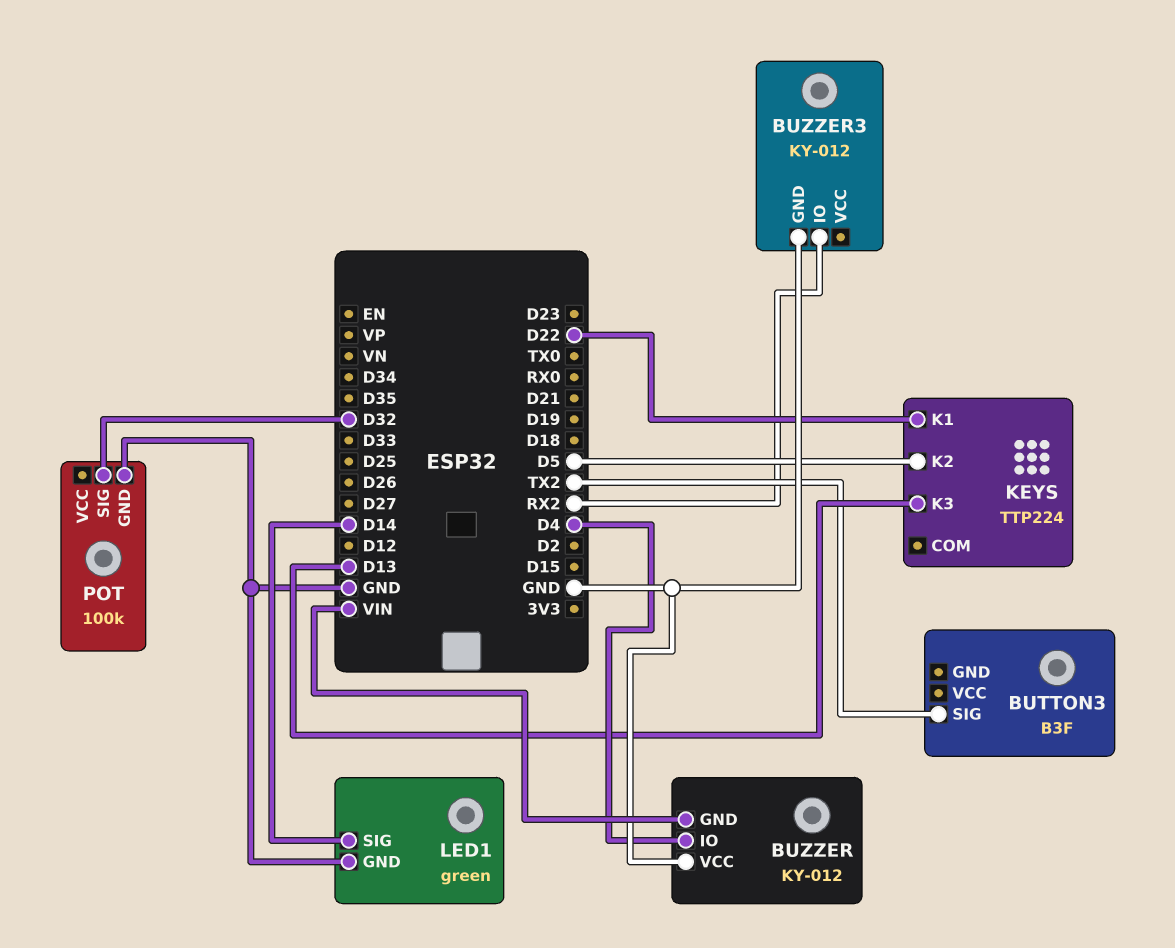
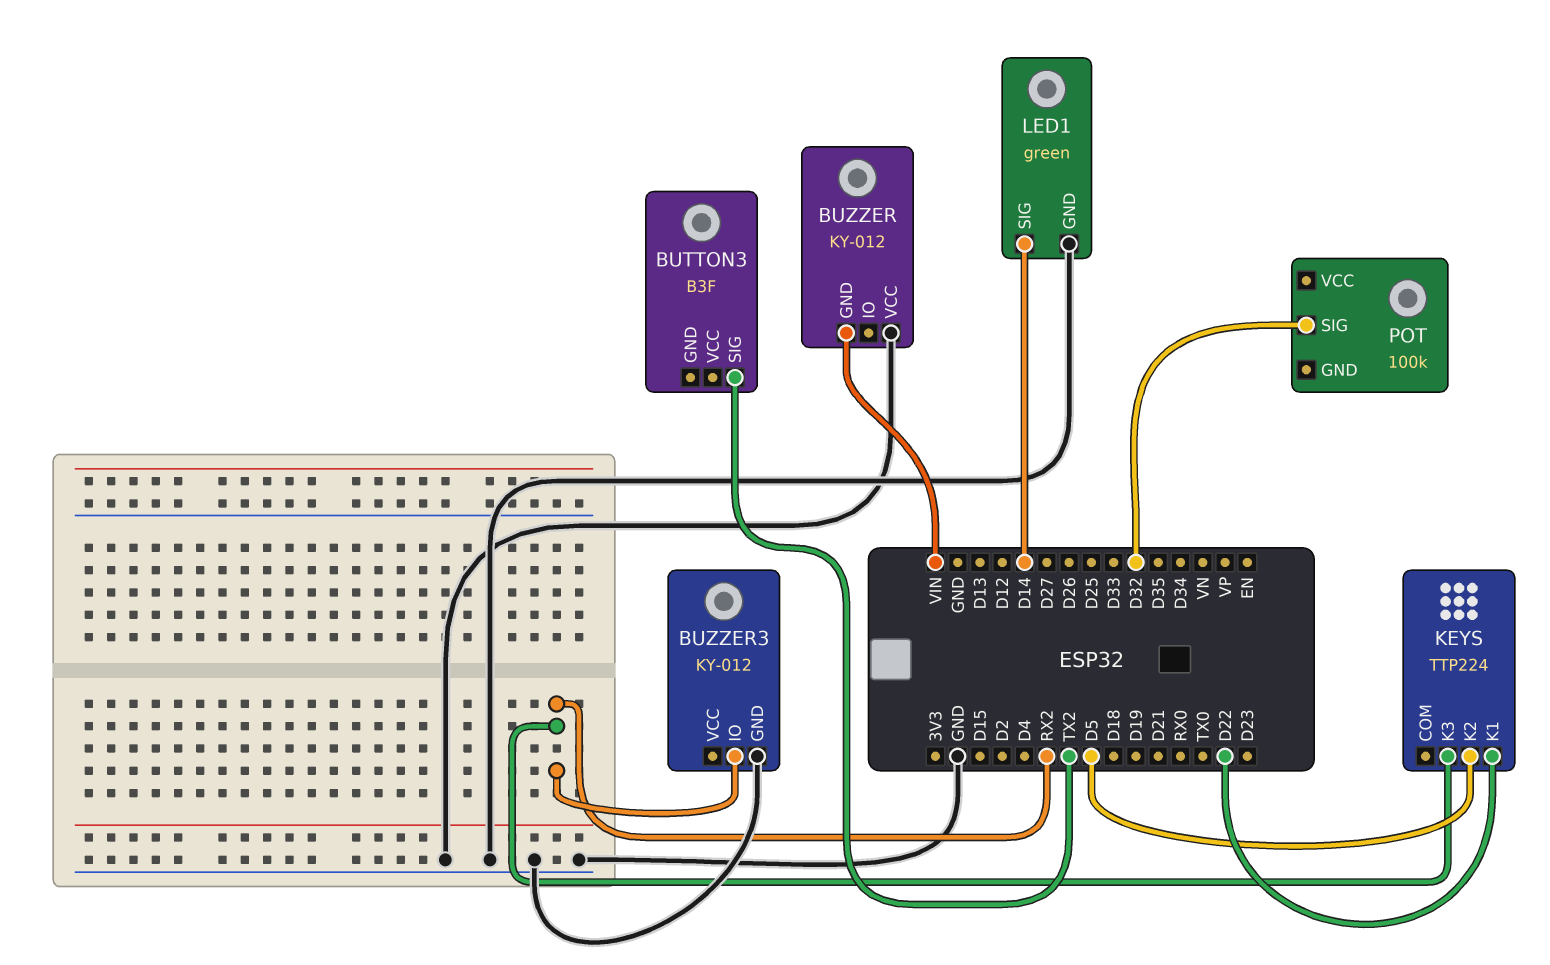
BUZZER pin IO: D4 -> none
KEYS pin K3: D13 -> RX2
POT pin GND: GND -> none

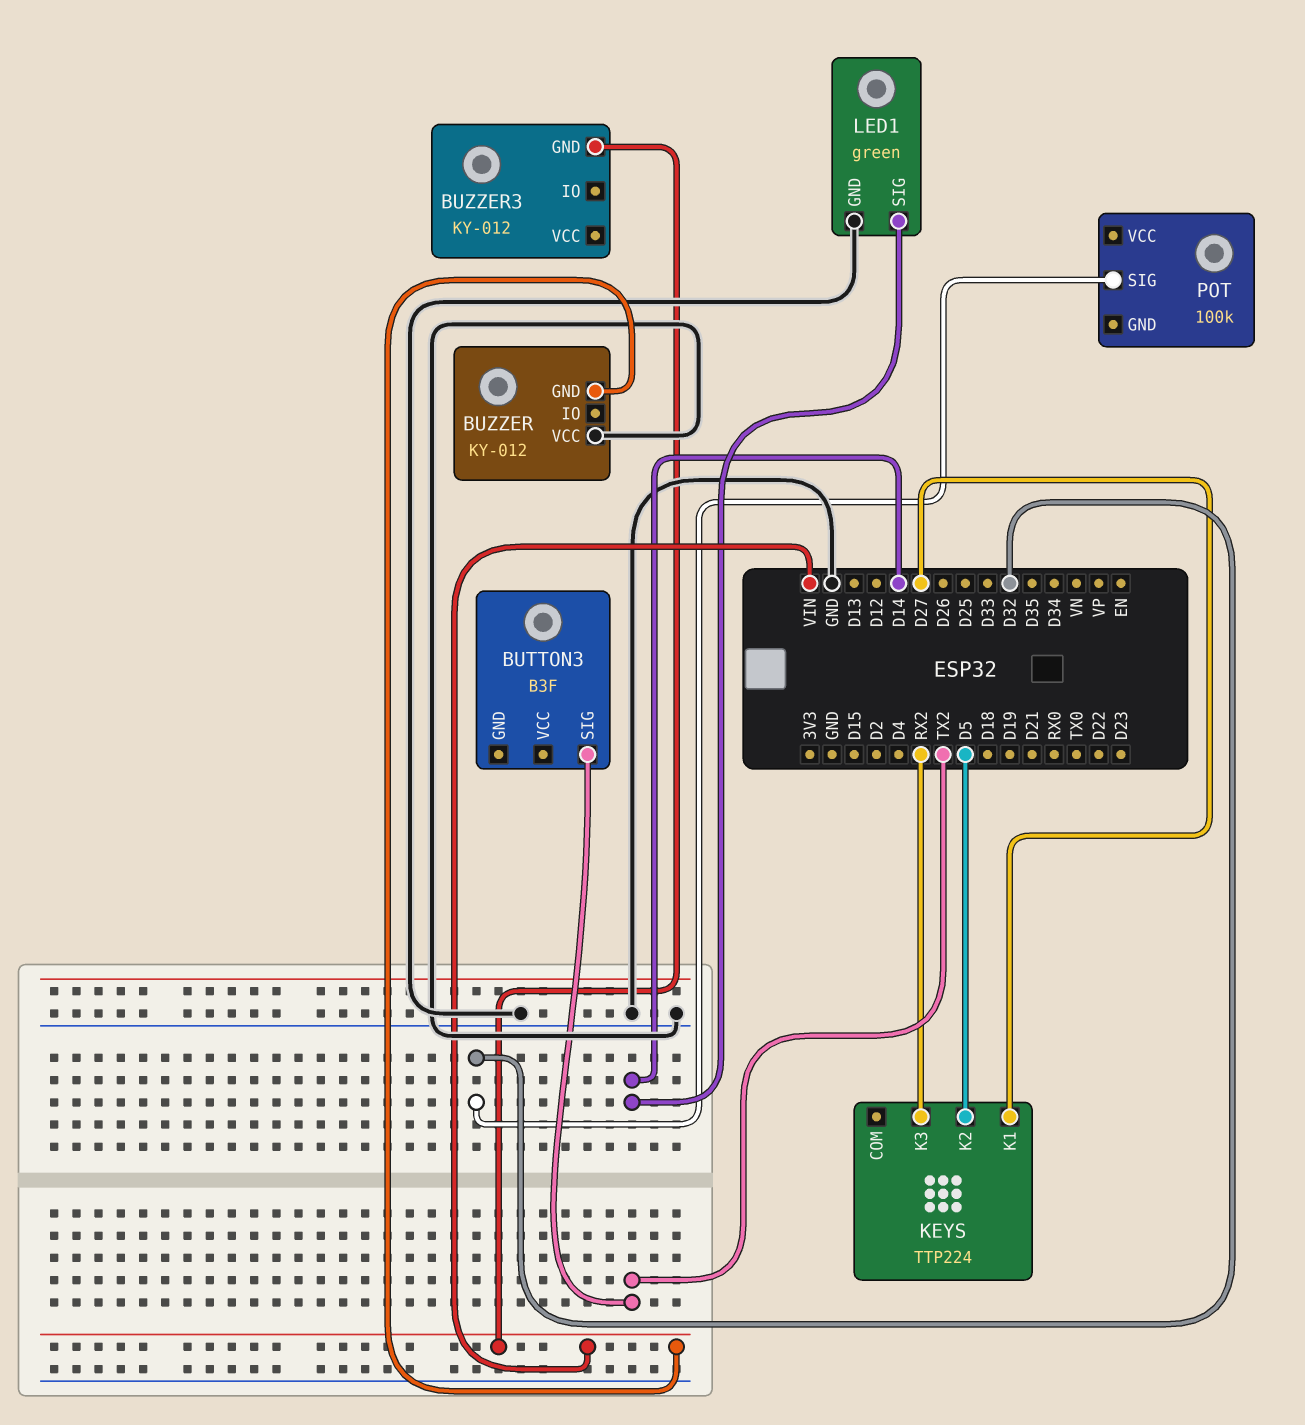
BUZZER3 pin GND: GND -> VIN
BUZZER3 pin IO: RX2 -> none
KEYS pin K1: D22 -> D27

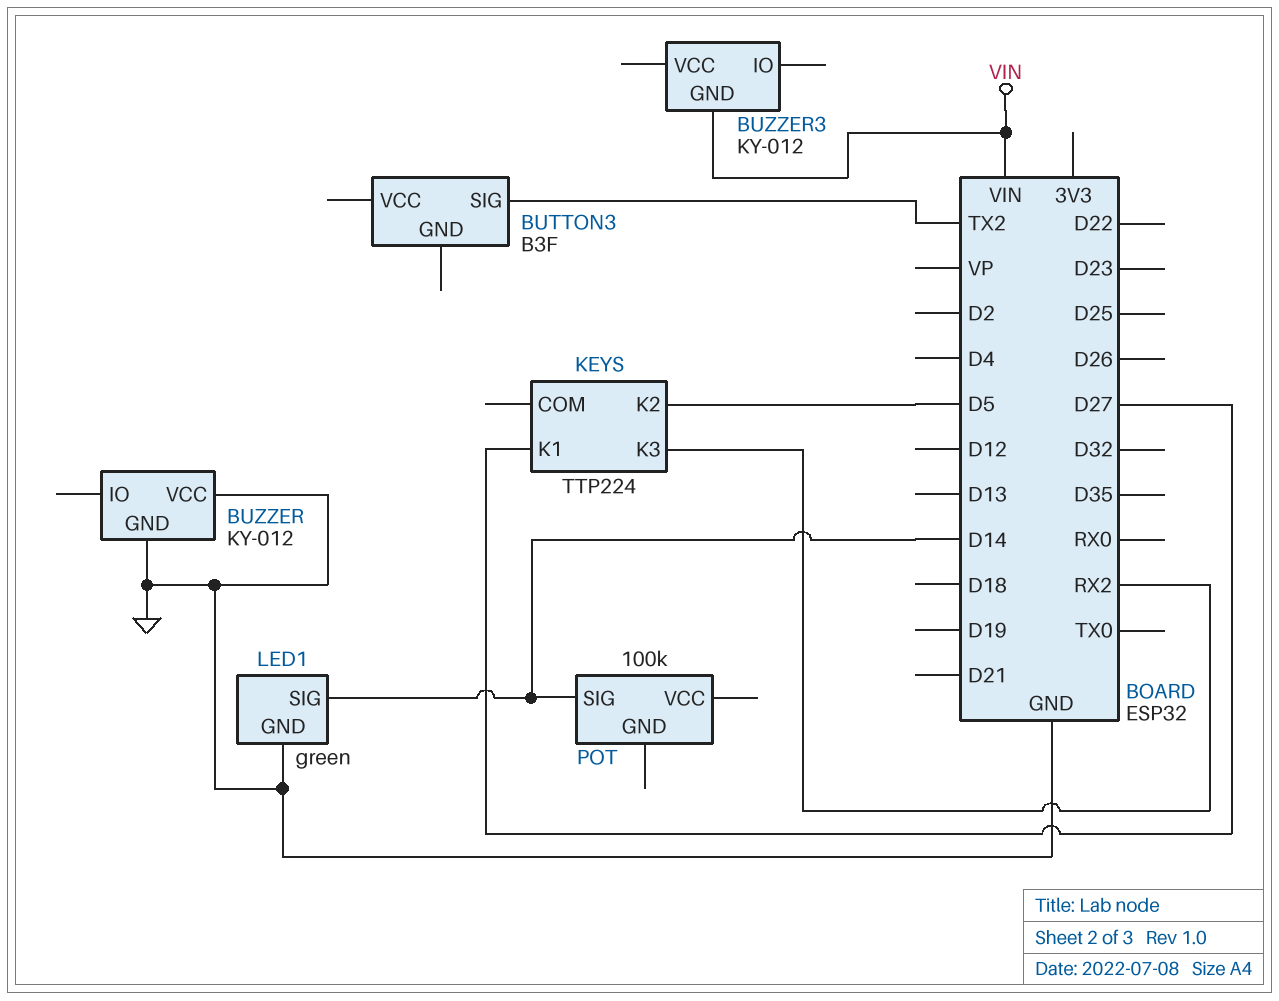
BUZZER pin GND: VIN -> GND
POT pin SIG: D32 -> D14

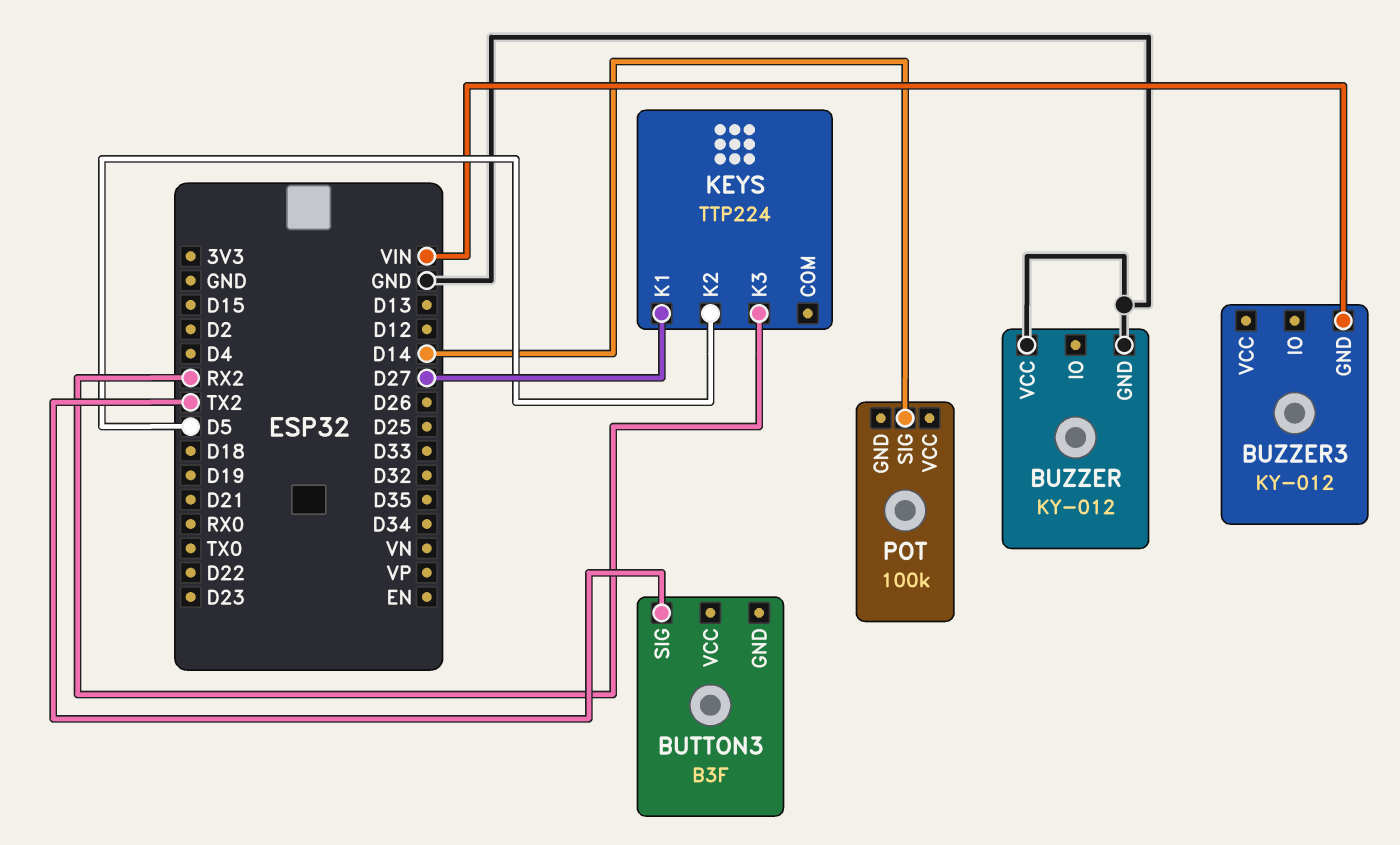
LED1: green -> none
LED1 pin GND: GND -> none
LED1 pin SIG: D14 -> none

